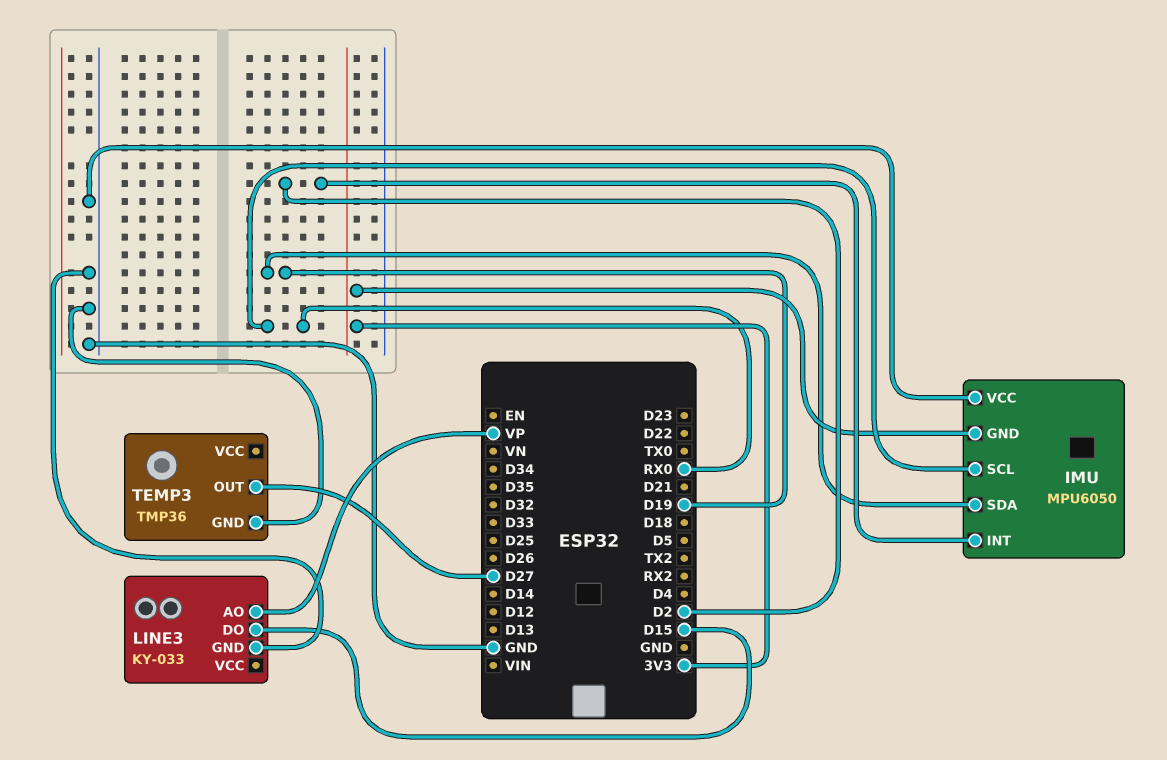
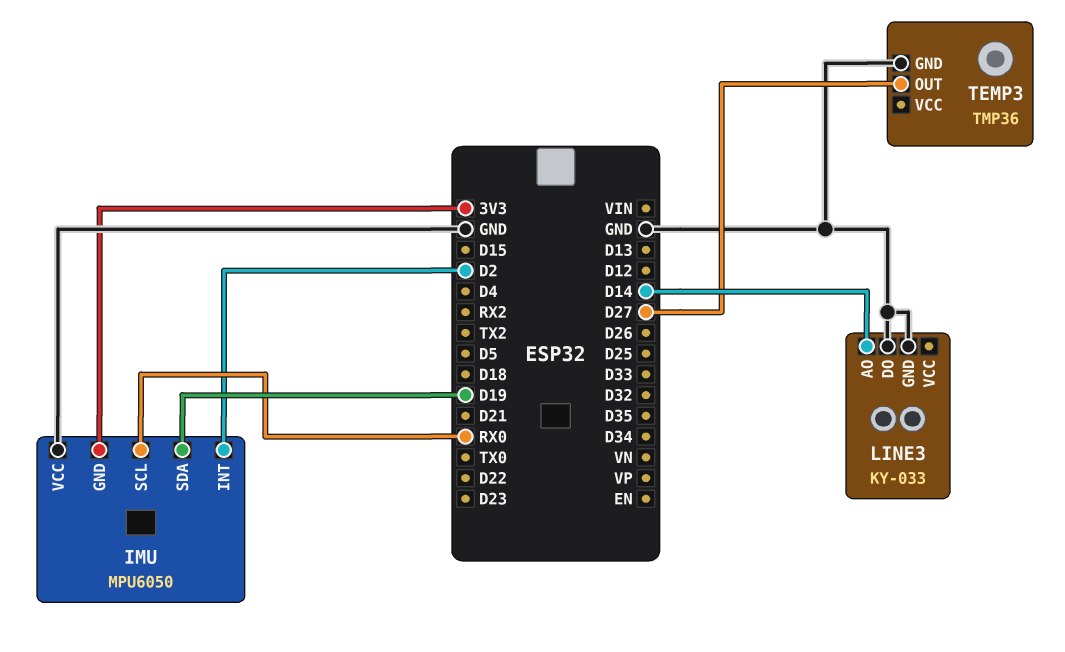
LINE3 pin AO: VP -> D14
LINE3 pin DO: D15 -> GND

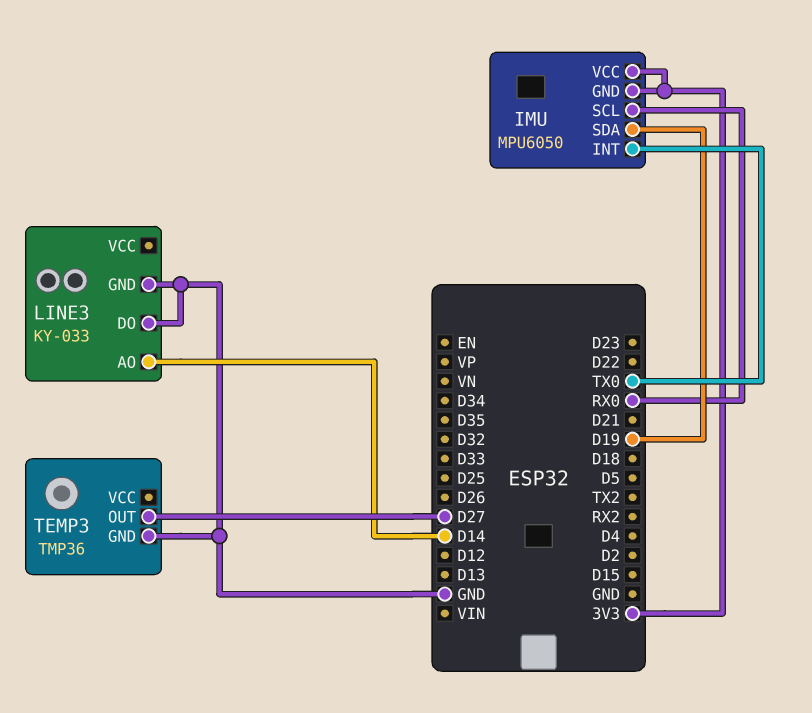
IMU pin INT: D2 -> TX0
IMU pin VCC: GND -> 3V3

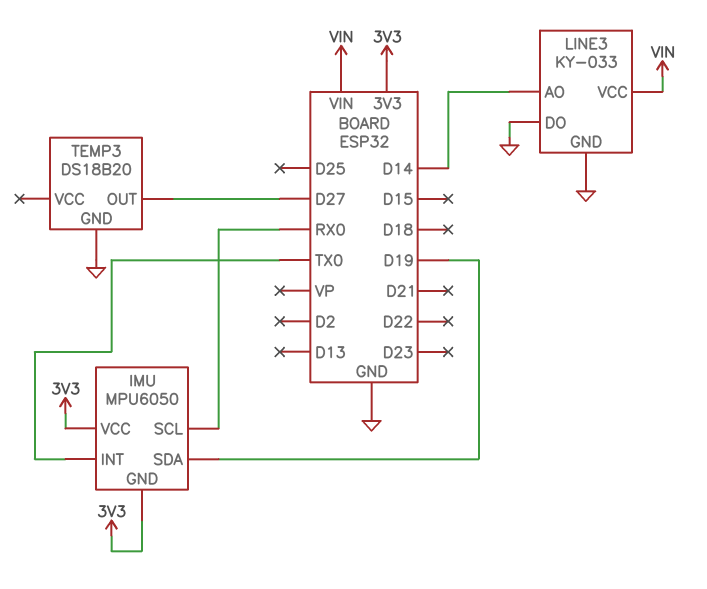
LINE3 pin VCC: none -> VIN
TEMP3: TMP36 -> DS18B20

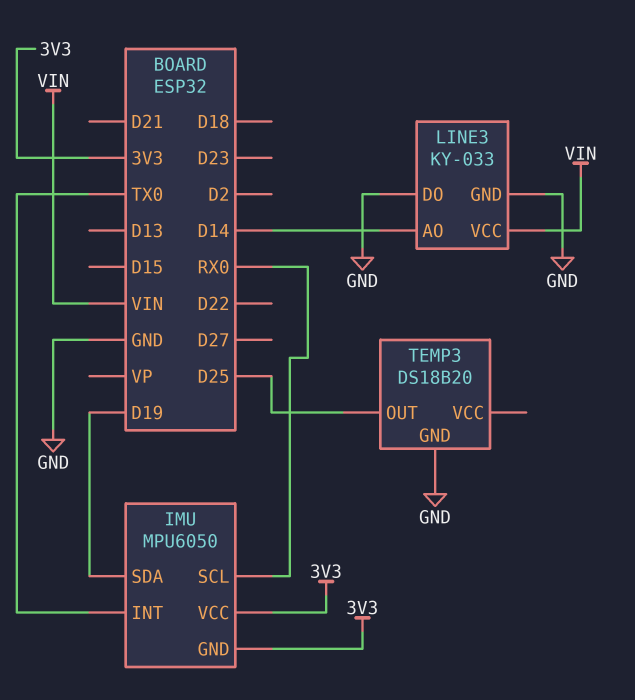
TEMP3 pin OUT: D27 -> D25

